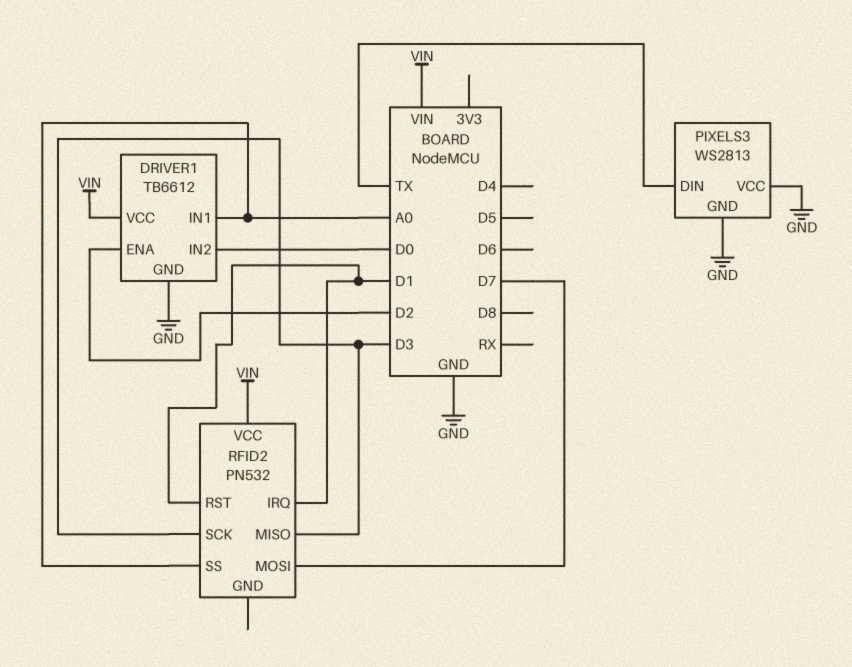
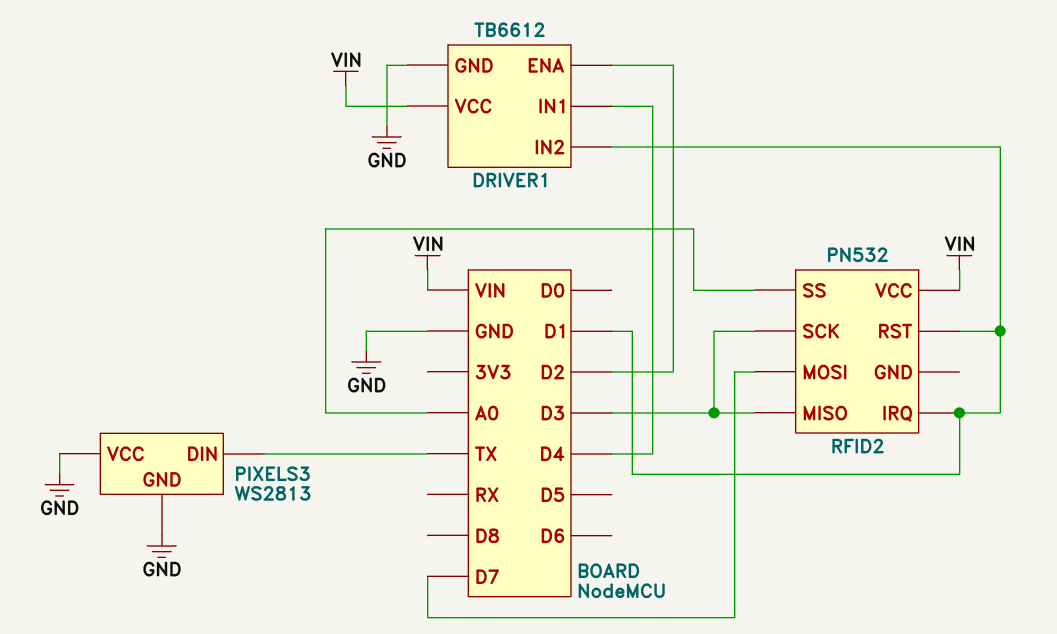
DRIVER1 pin IN1: A0 -> D4
DRIVER1 pin IN2: D0 -> D1

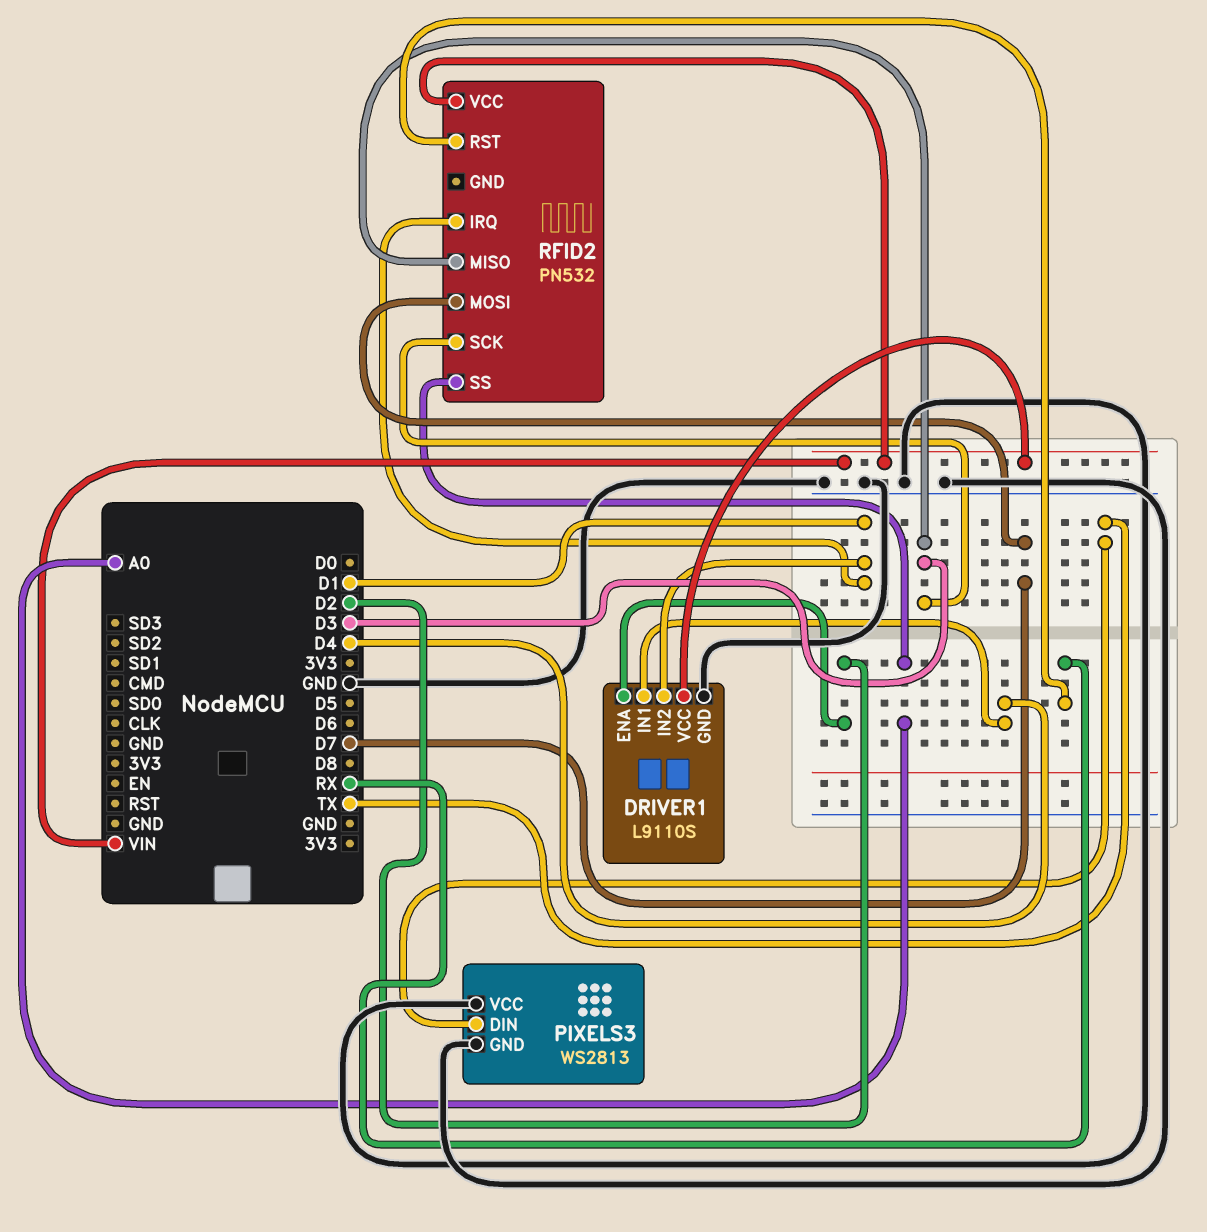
DRIVER1: TB6612 -> L9110S
RFID2 pin RST: D1 -> RX

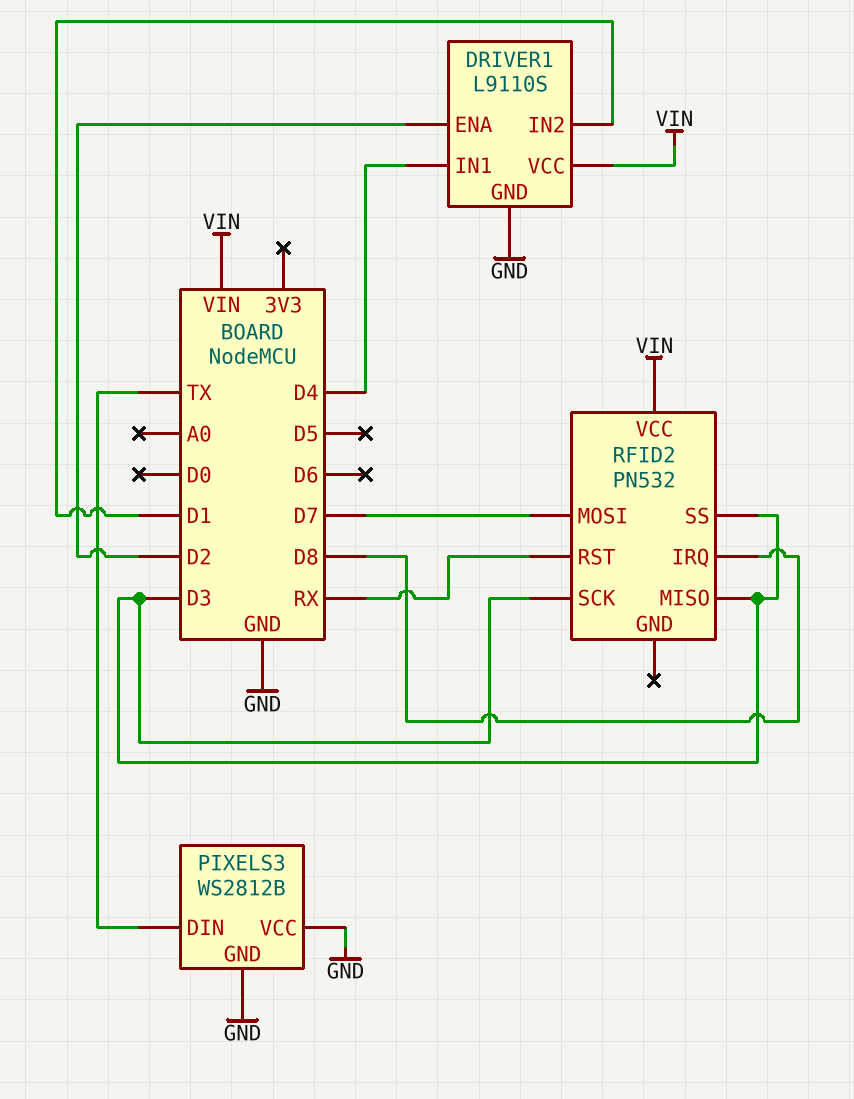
PIXELS3: WS2813 -> WS2812B
RFID2 pin IRQ: D1 -> D8
RFID2 pin SS: A0 -> D3

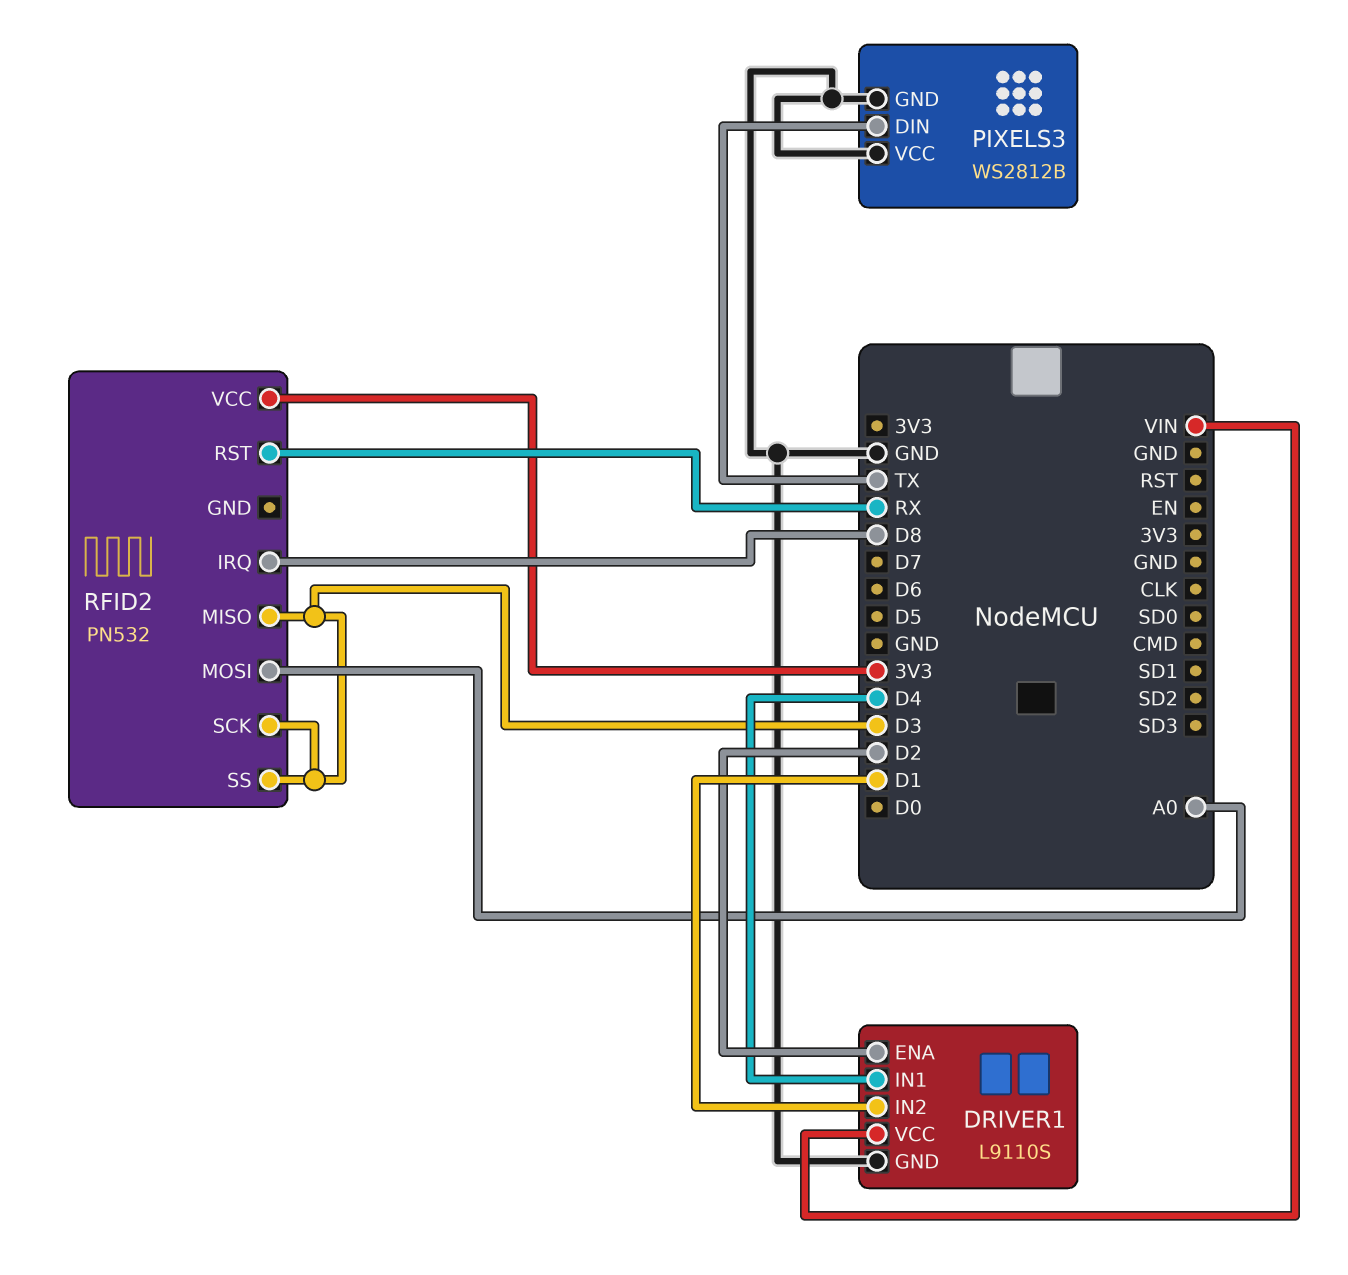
RFID2 pin MOSI: D7 -> A0
RFID2 pin VCC: VIN -> 3V3

